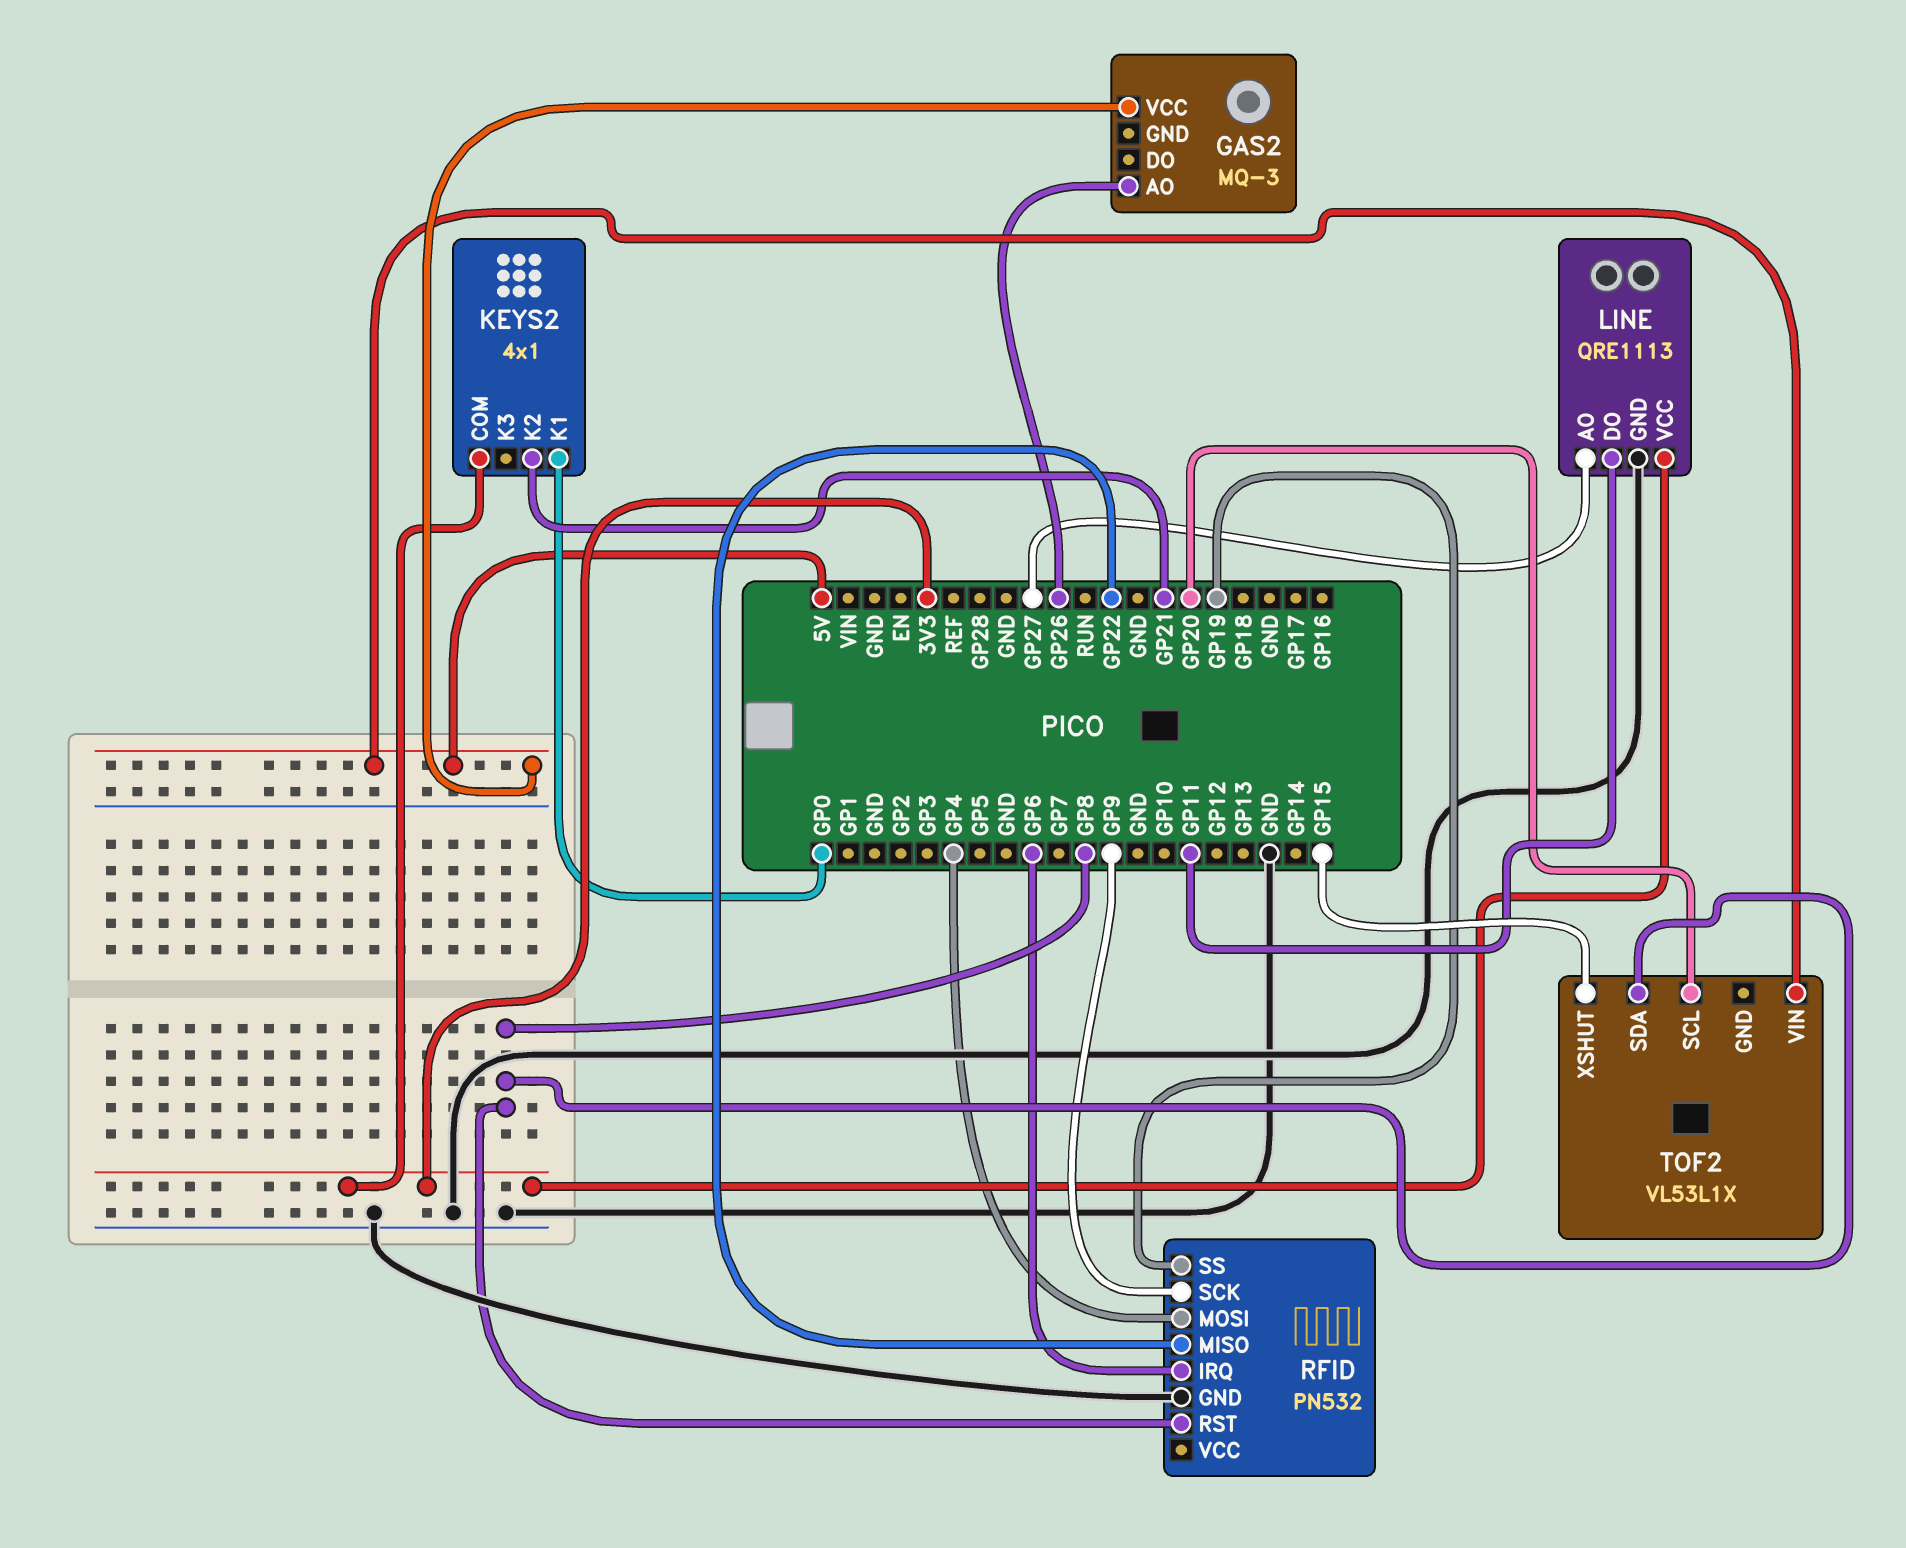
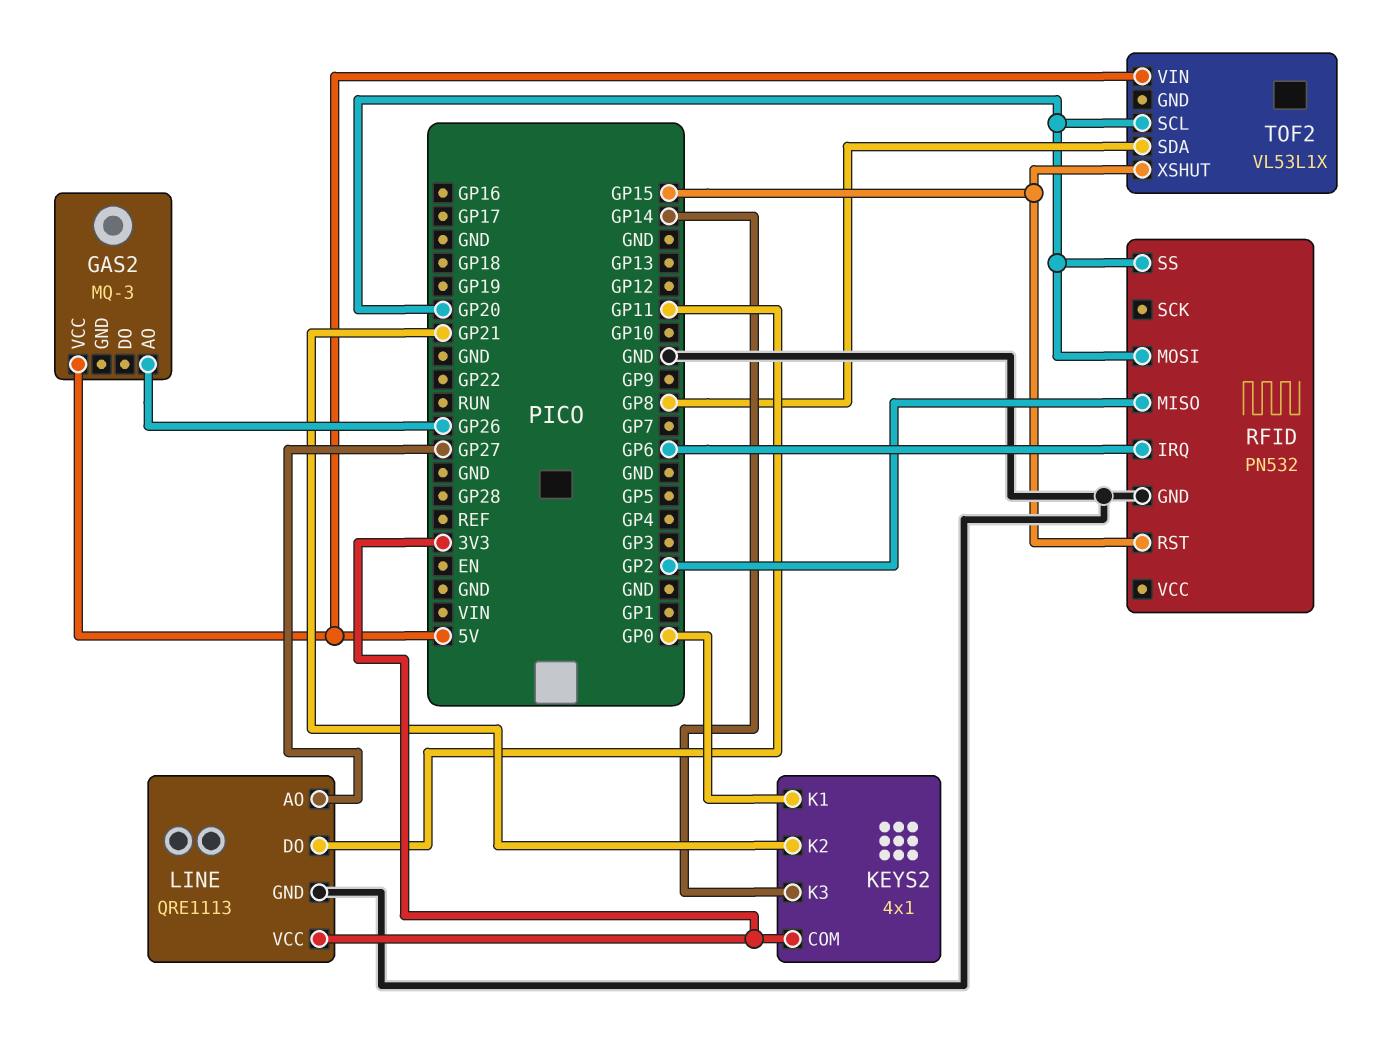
KEYS2 pin K3: none -> GP14
RFID pin MISO: GP22 -> GP2
RFID pin MOSI: GP4 -> GP20
RFID pin RST: GP8 -> GP15
RFID pin SCK: GP9 -> none
RFID pin SS: GP19 -> GP20

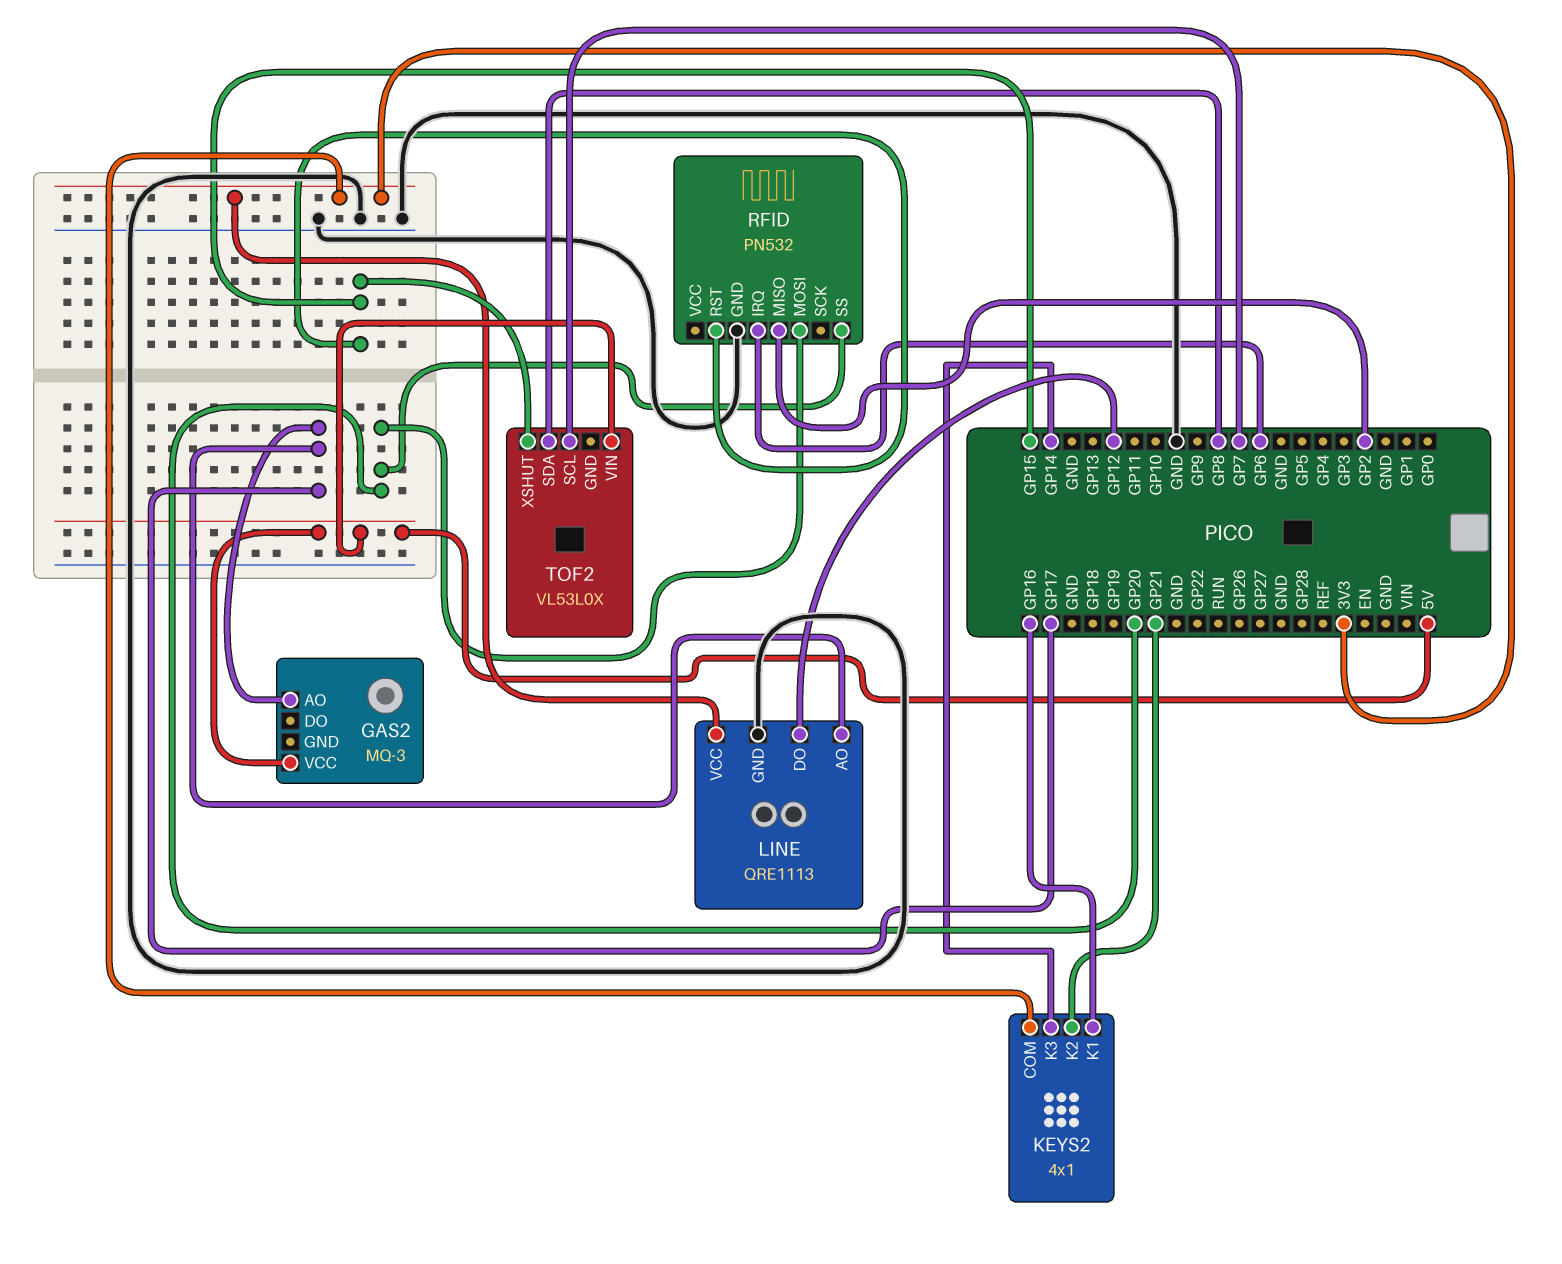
GAS2 pin AO: GP26 -> GP17
KEYS2 pin K1: GP0 -> GP16
LINE pin AO: GP27 -> GP17
LINE pin DO: GP11 -> GP12
TOF2: VL53L1X -> VL53L0X
TOF2 pin SCL: GP20 -> GP7

